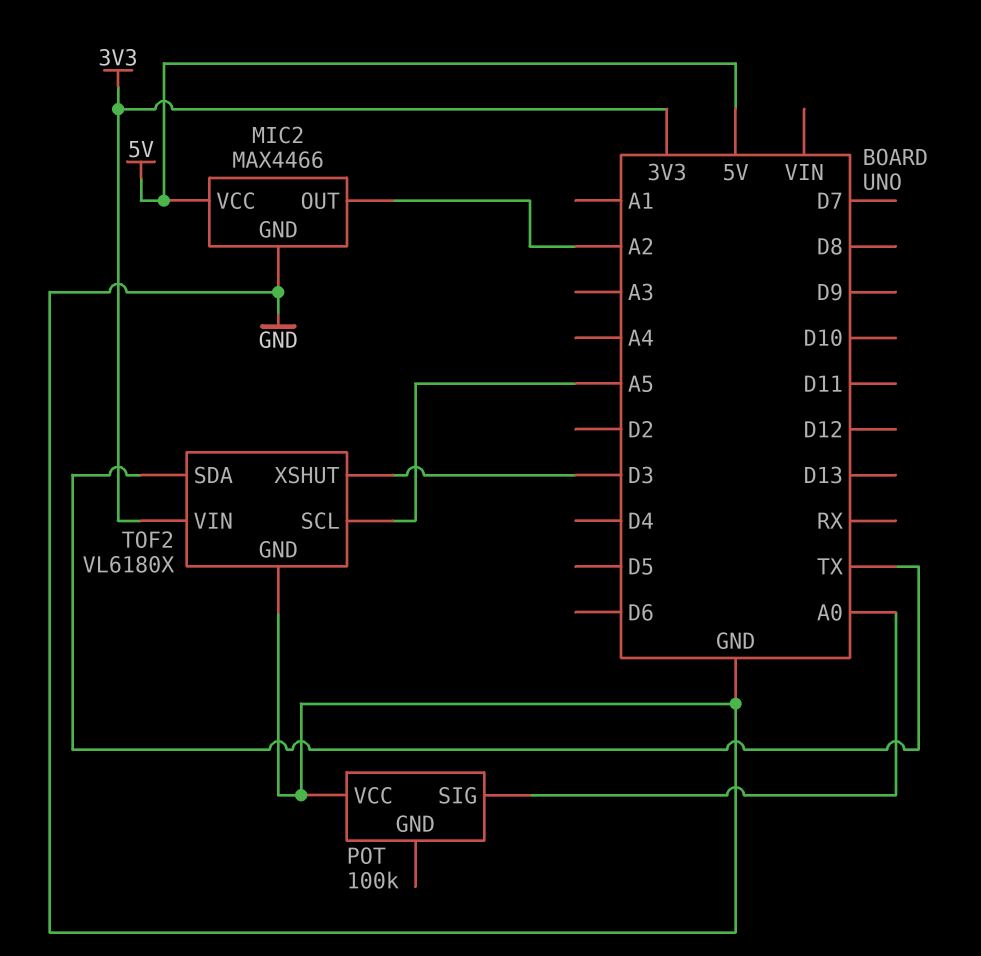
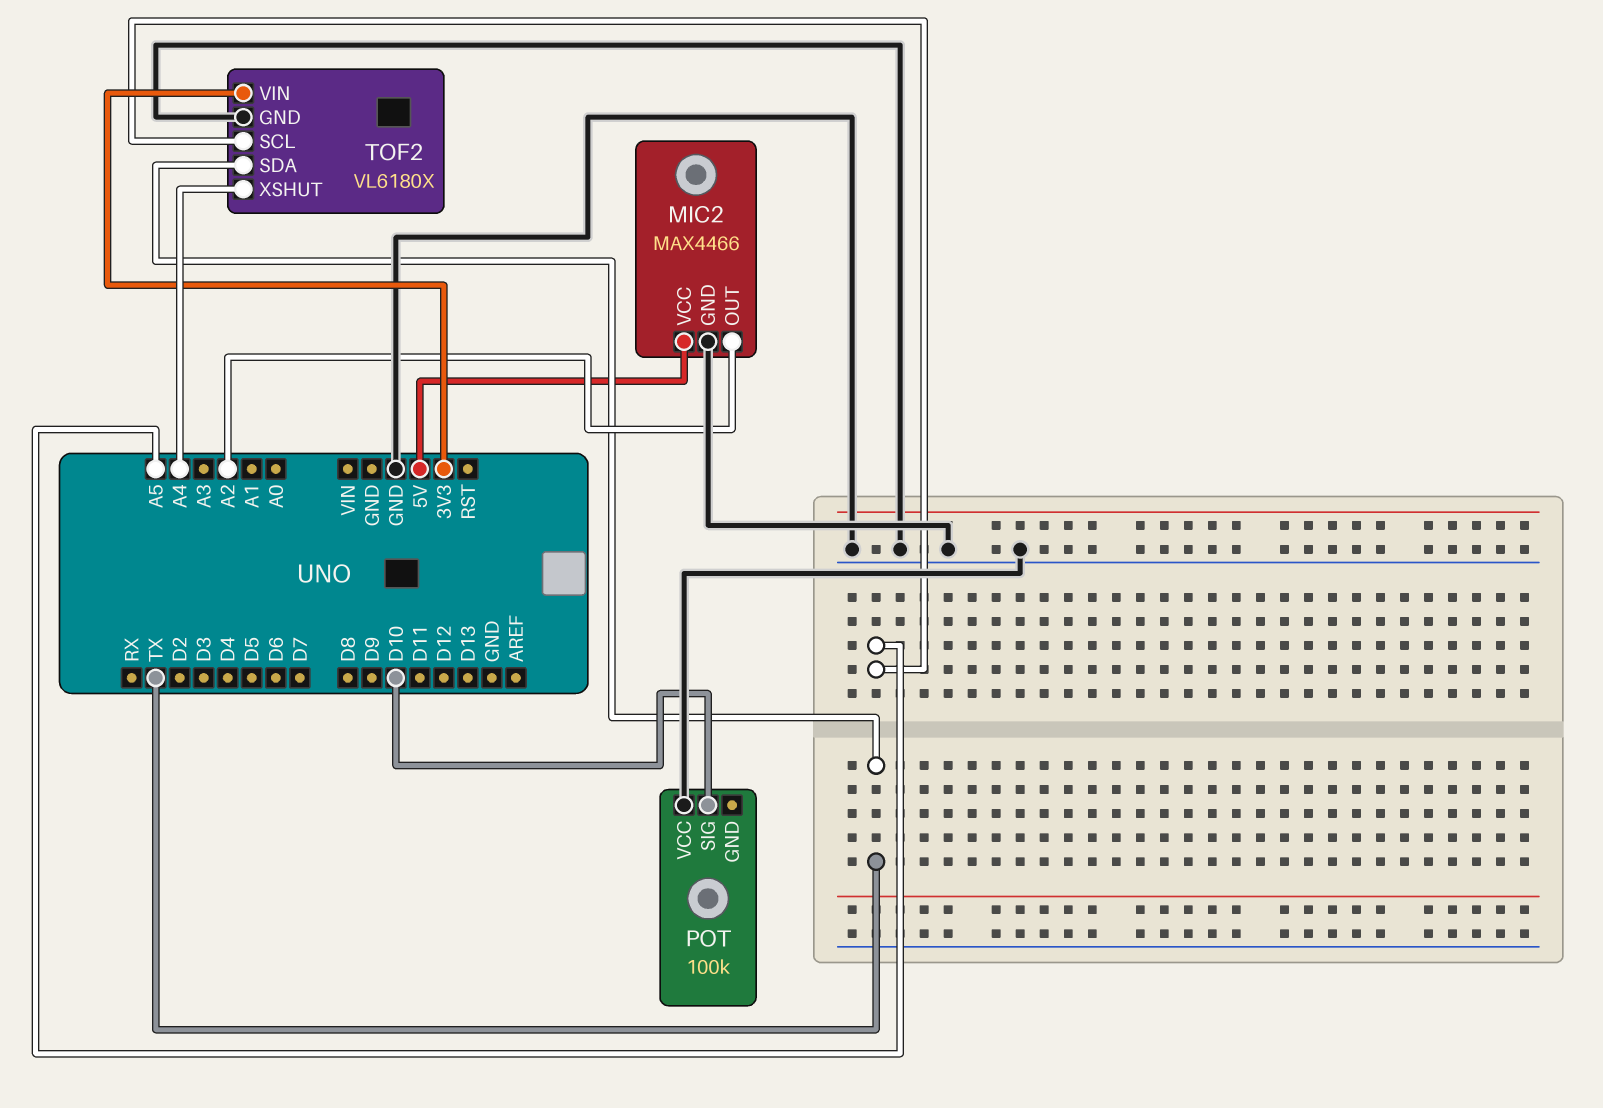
POT pin SIG: A0 -> D10
TOF2 pin XSHUT: D3 -> A4

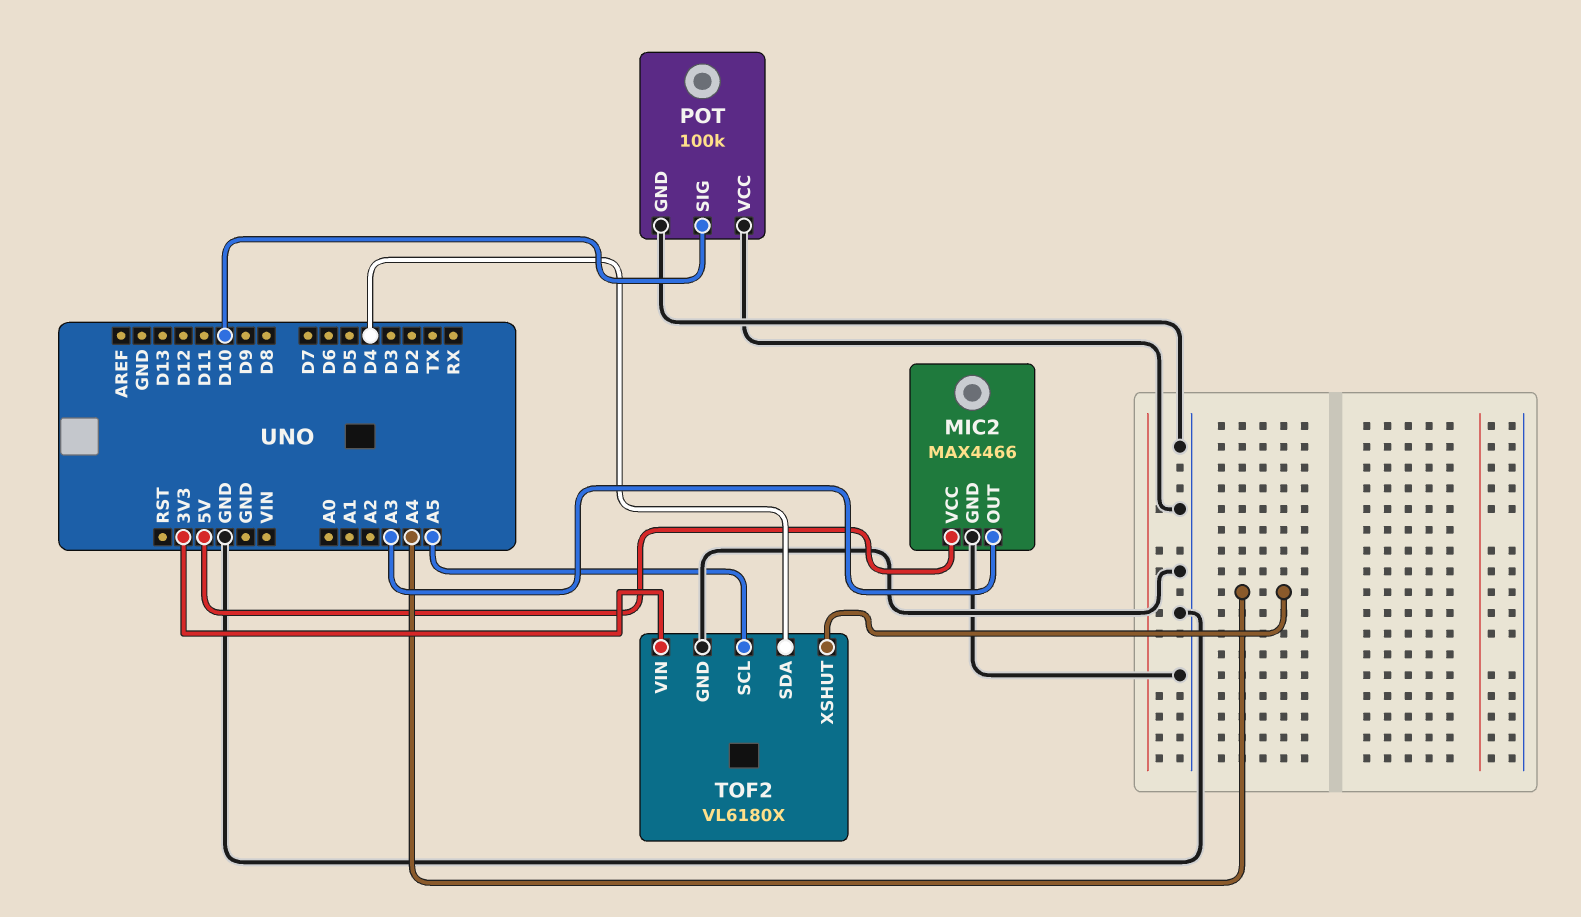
MIC2 pin OUT: A2 -> A3
POT pin GND: none -> GND
TOF2 pin SDA: TX -> D4

